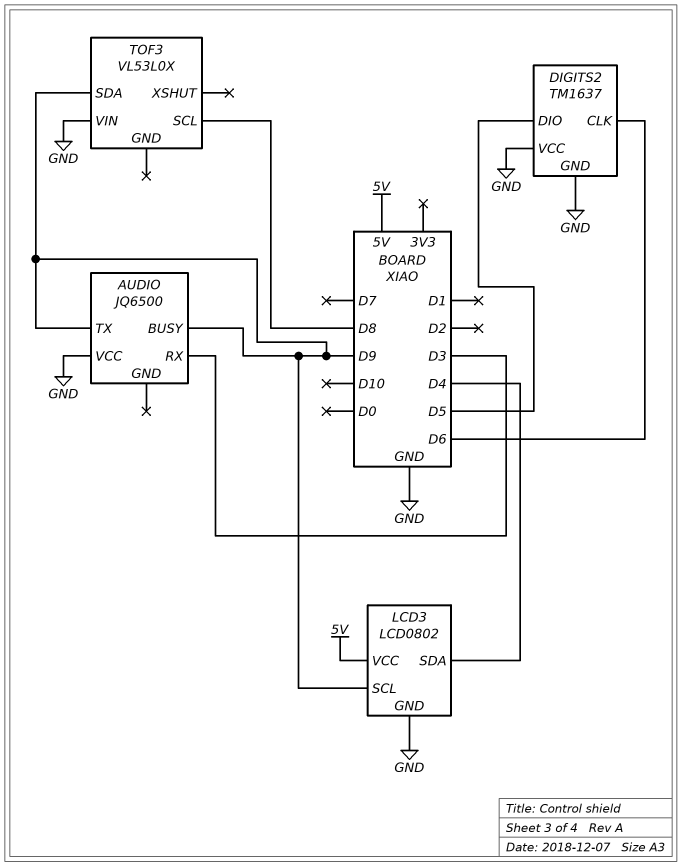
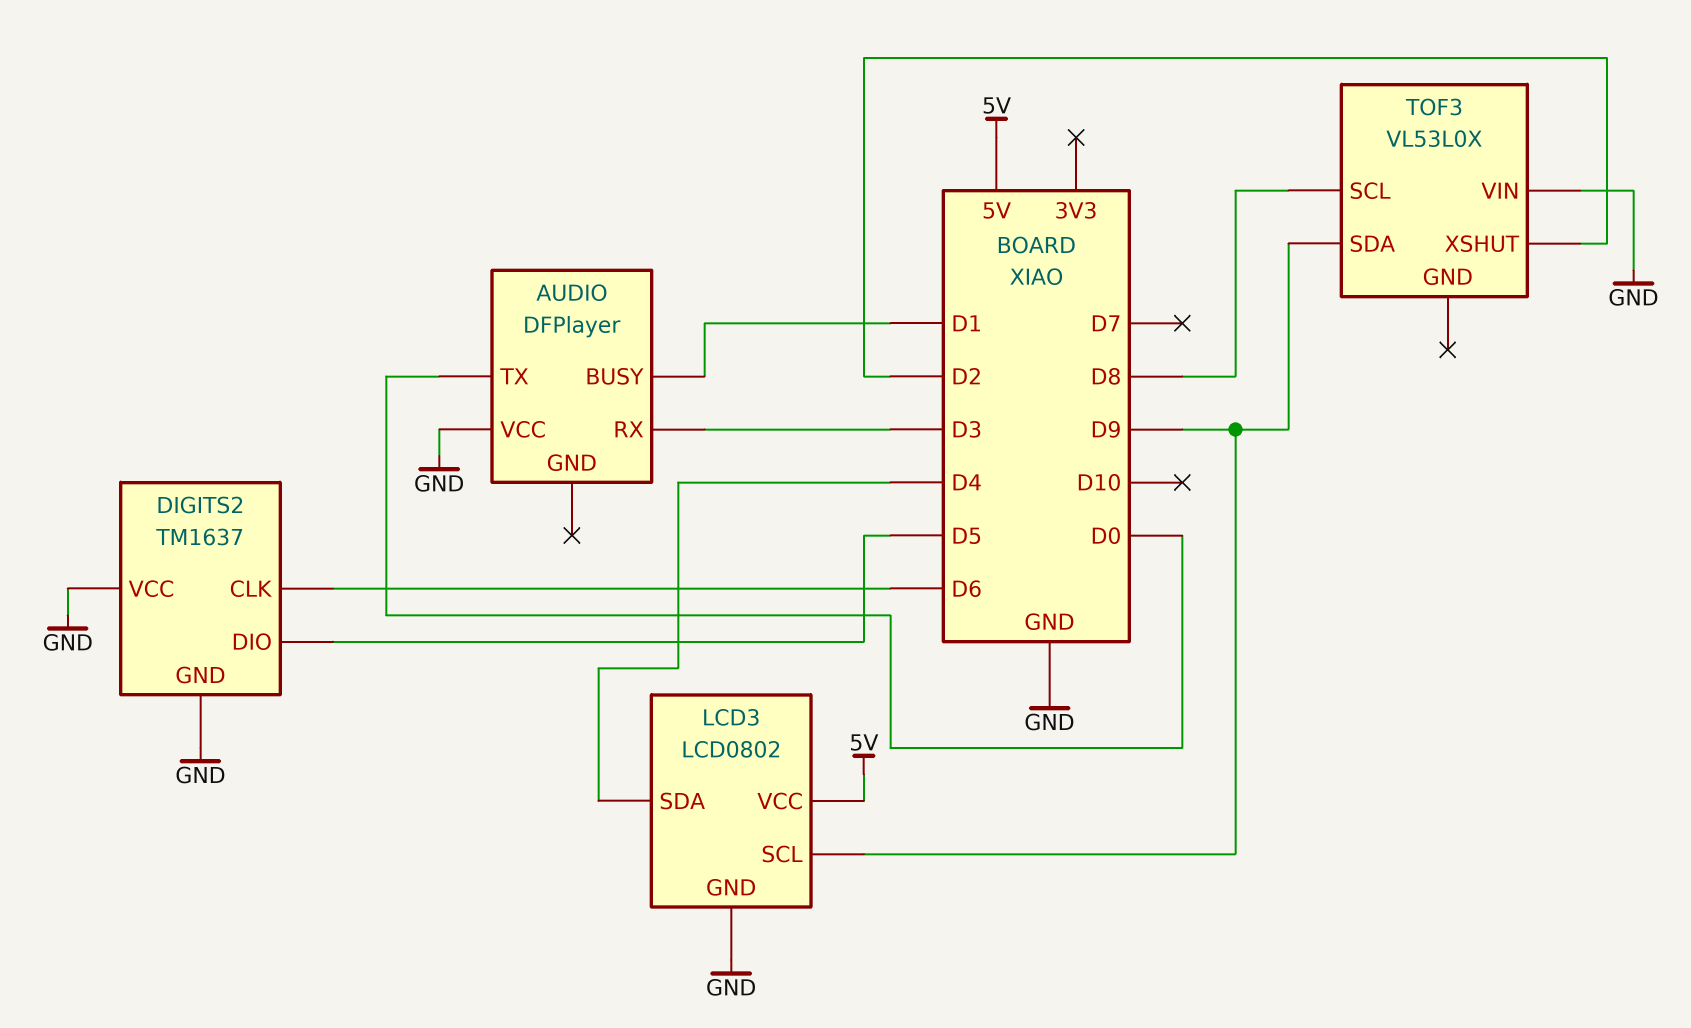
AUDIO: JQ6500 -> DFPlayer
AUDIO pin BUSY: D9 -> D1
AUDIO pin TX: D9 -> D0
TOF3 pin XSHUT: none -> D2

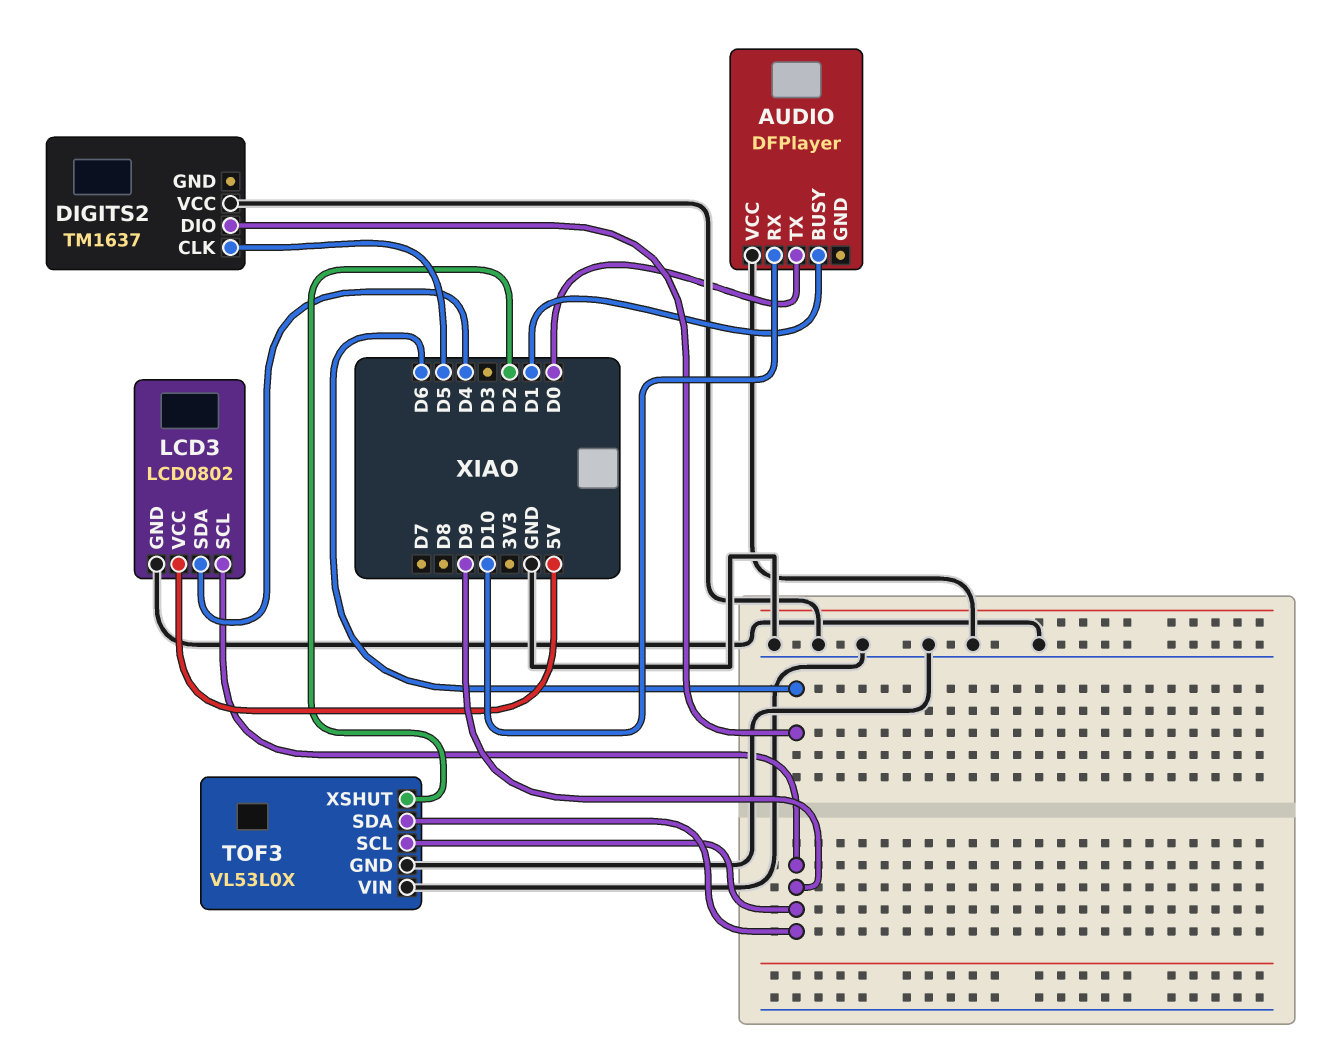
AUDIO pin RX: D3 -> D10
DIGITS2 pin CLK: D6 -> D5
DIGITS2 pin DIO: D5 -> D6
DIGITS2 pin GND: GND -> none
TOF3 pin GND: none -> GND
TOF3 pin SCL: D8 -> D9

